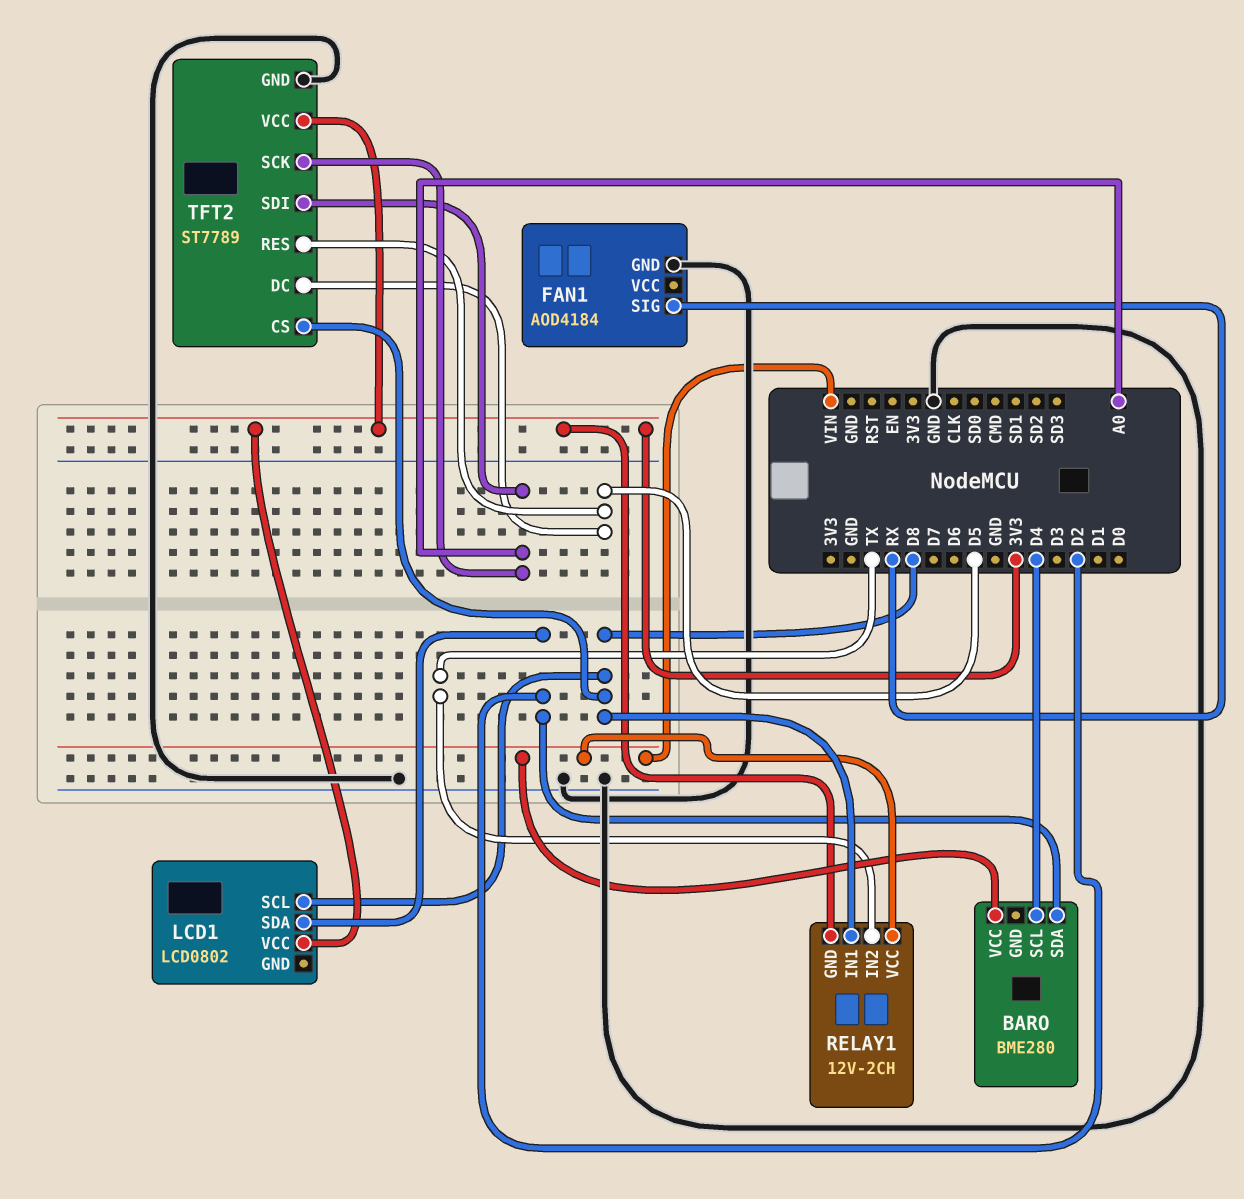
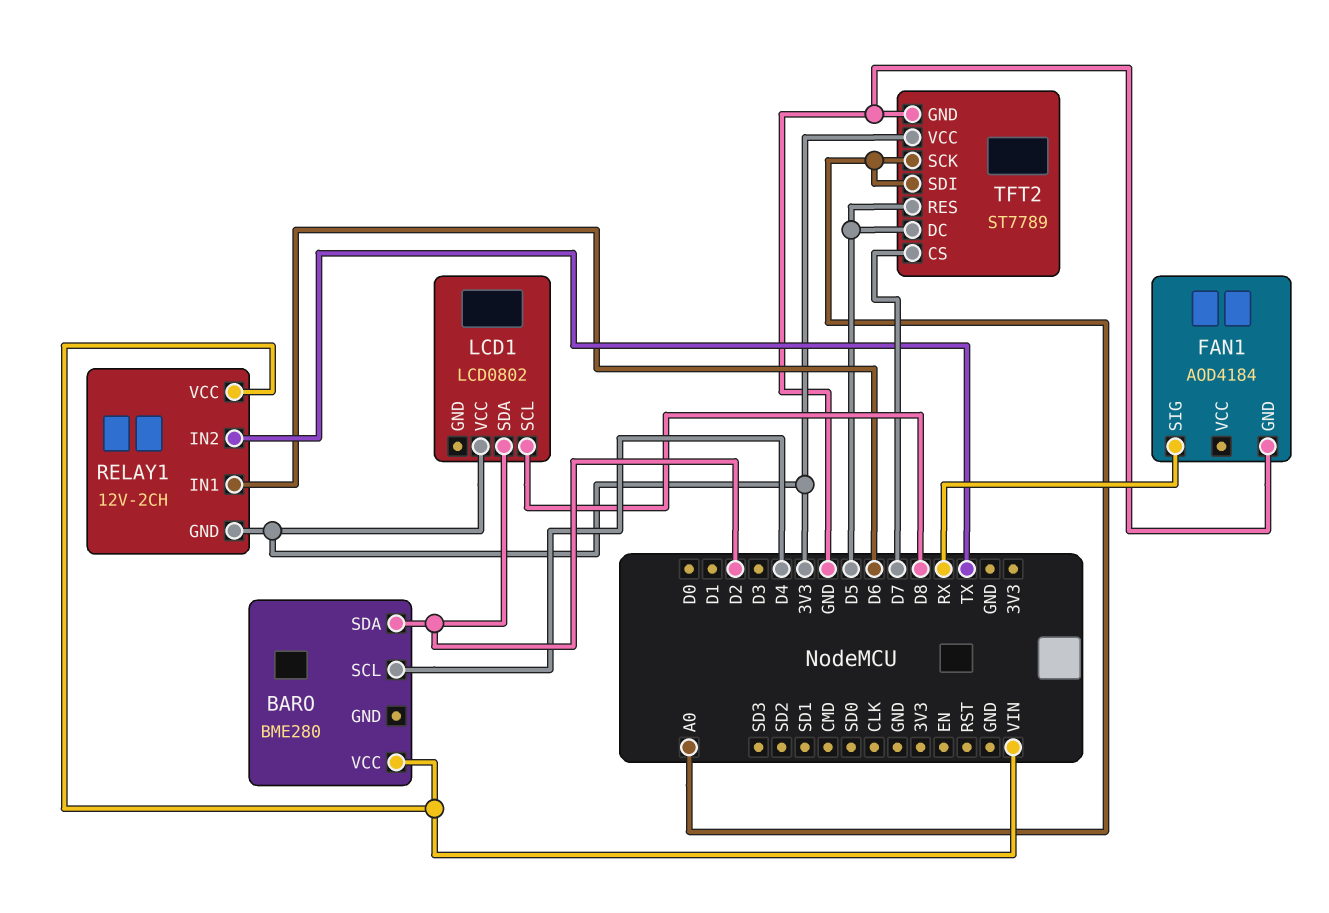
RELAY1 pin IN1: D8 -> D6
TFT2 pin CS: D8 -> D7

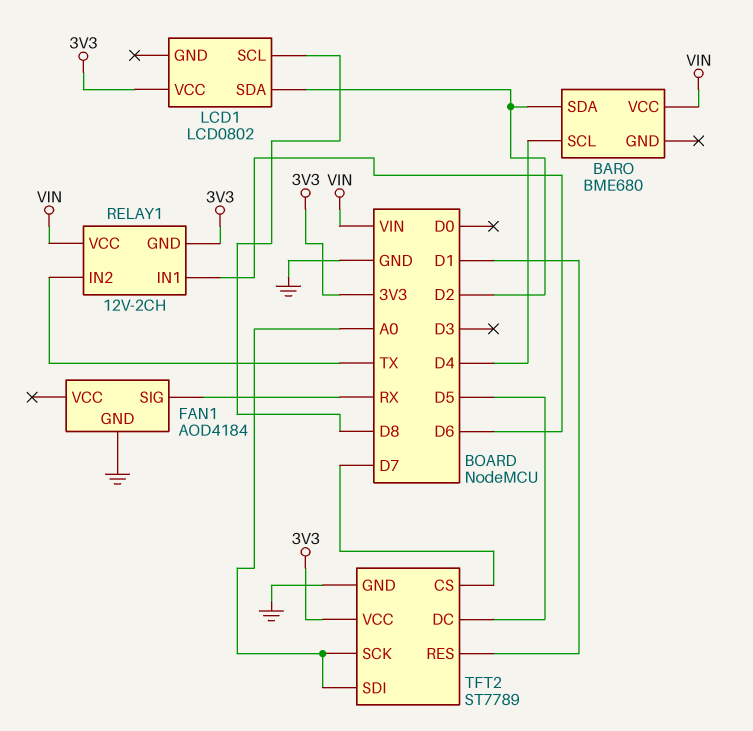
BARO: BME280 -> BME680
TFT2 pin RES: D5 -> D1

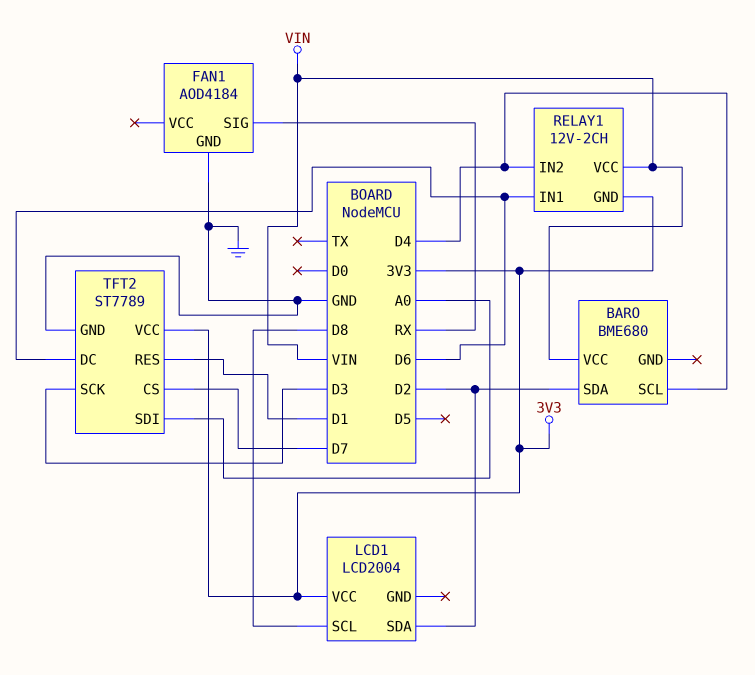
LCD1: LCD0802 -> LCD2004
RELAY1 pin IN2: TX -> D4
TFT2 pin DC: D5 -> D6
TFT2 pin SCK: A0 -> D3

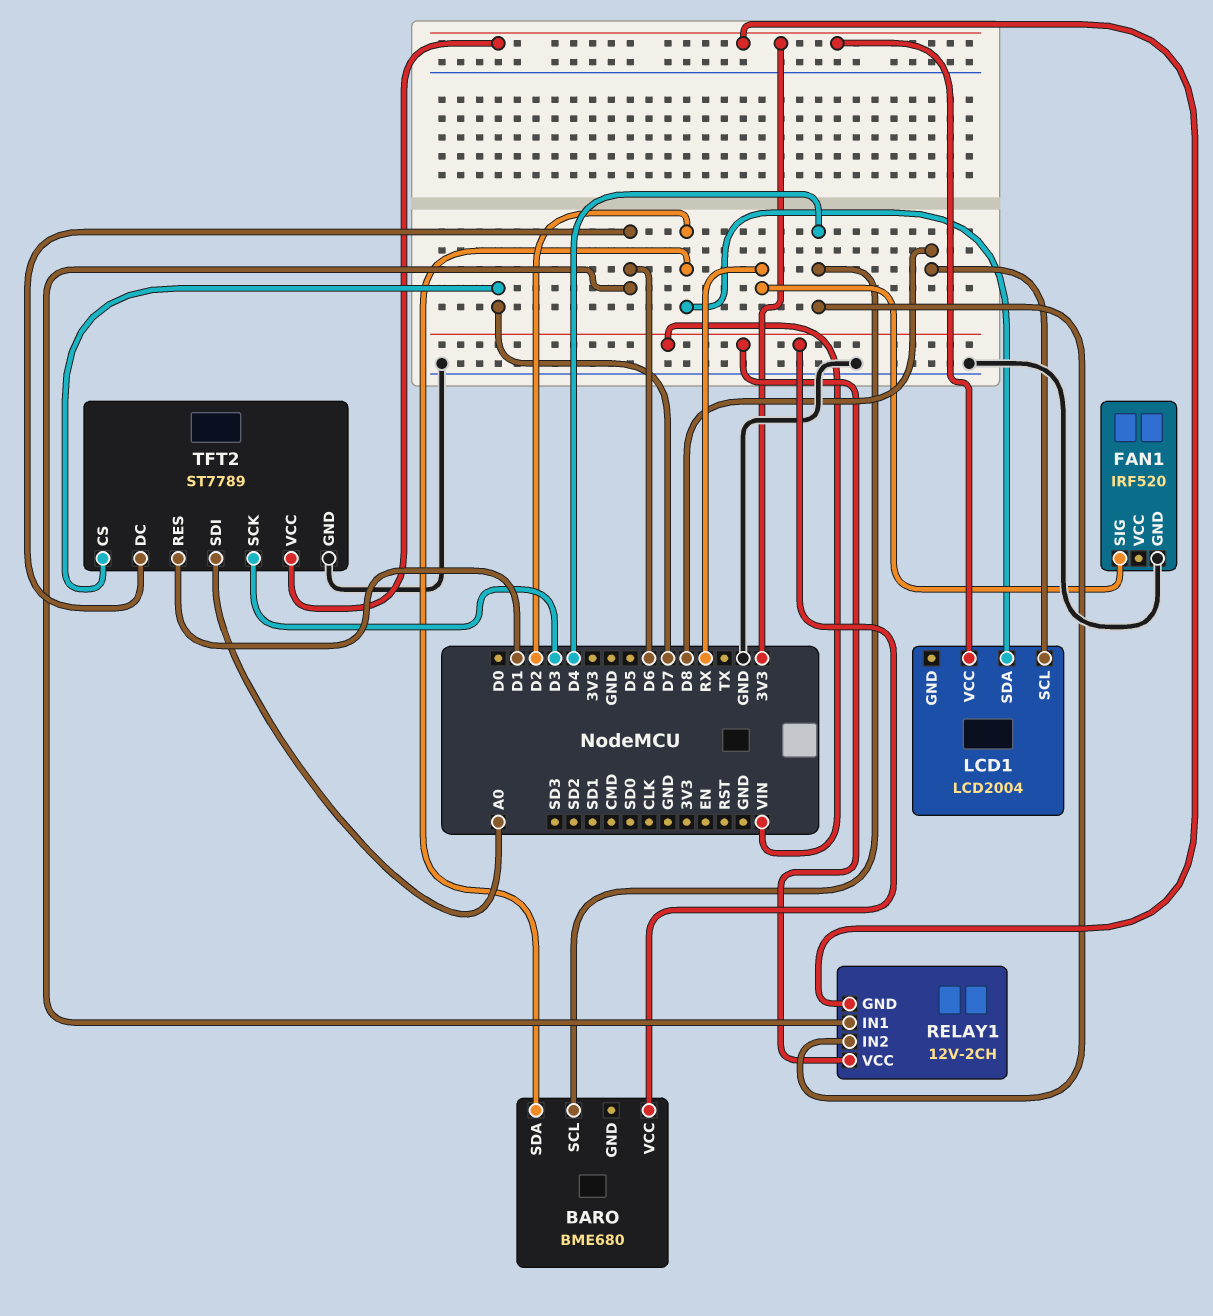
FAN1: AOD4184 -> IRF520

